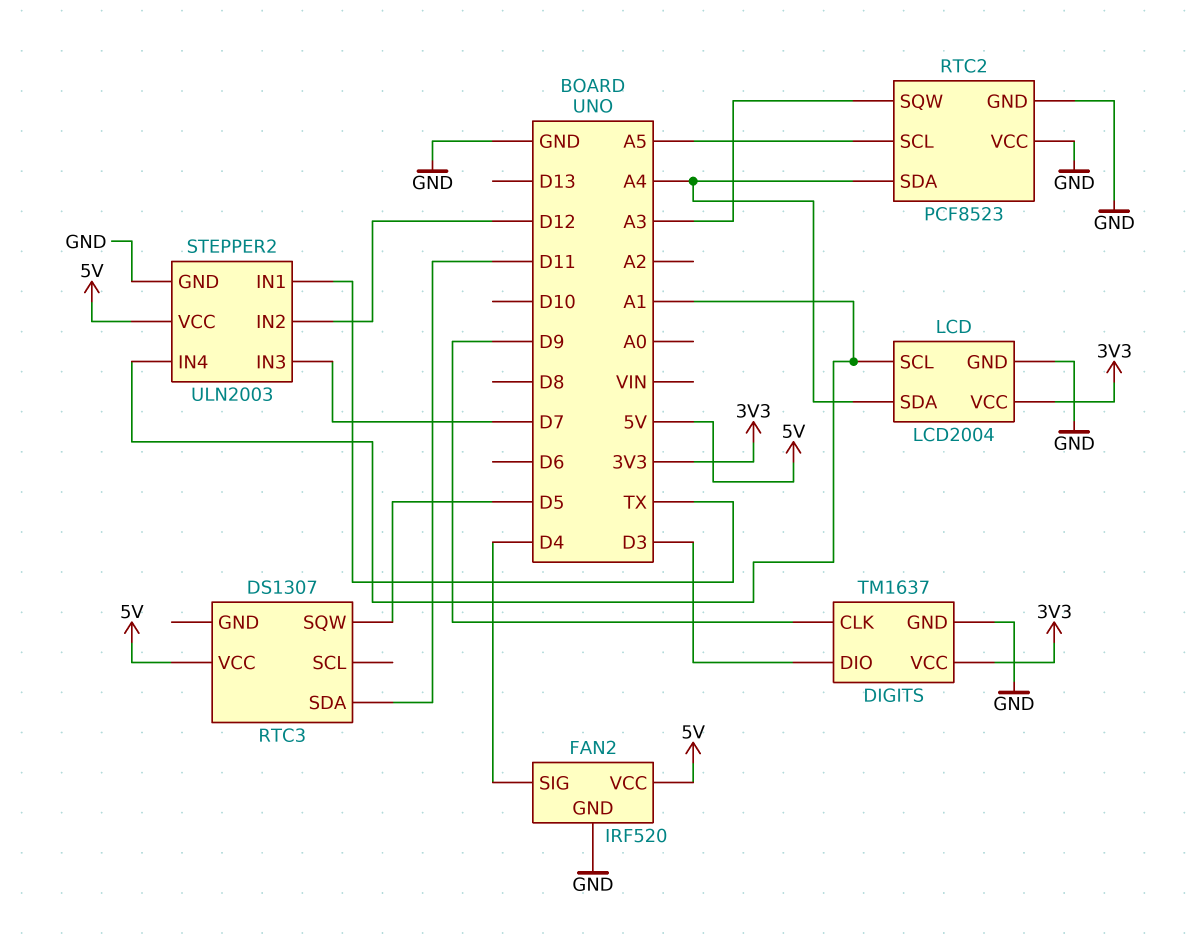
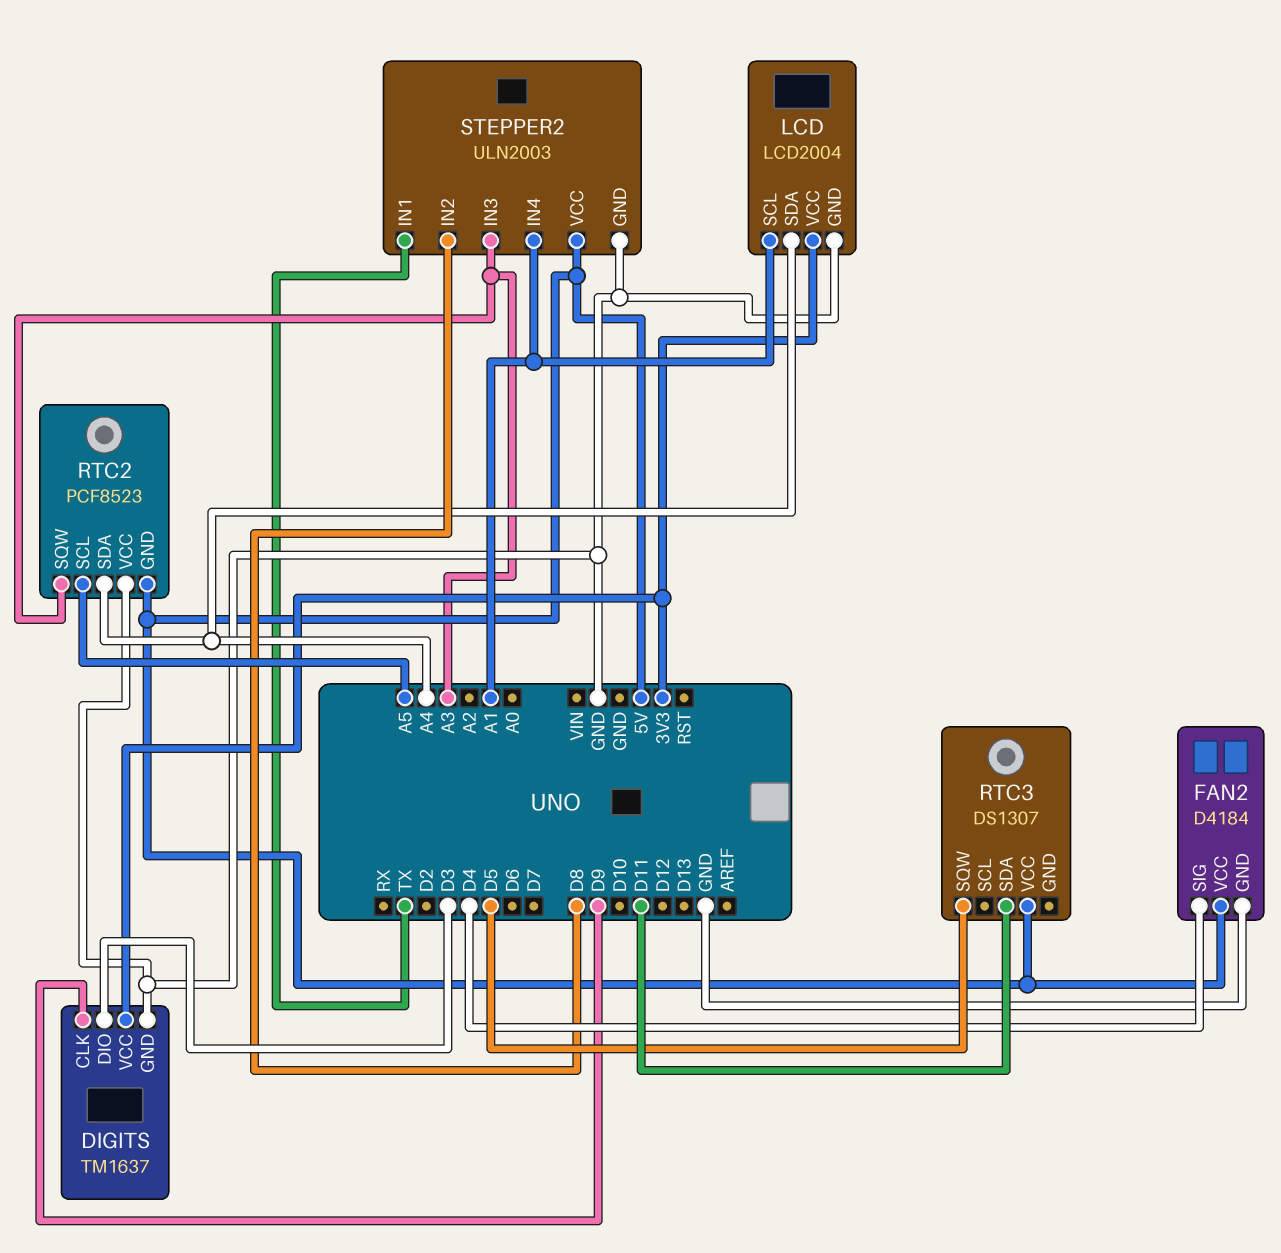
FAN2: IRF520 -> D4184
RTC2 pin GND: GND -> 5V
STEPPER2 pin IN2: D12 -> D8
STEPPER2 pin IN3: D7 -> A3

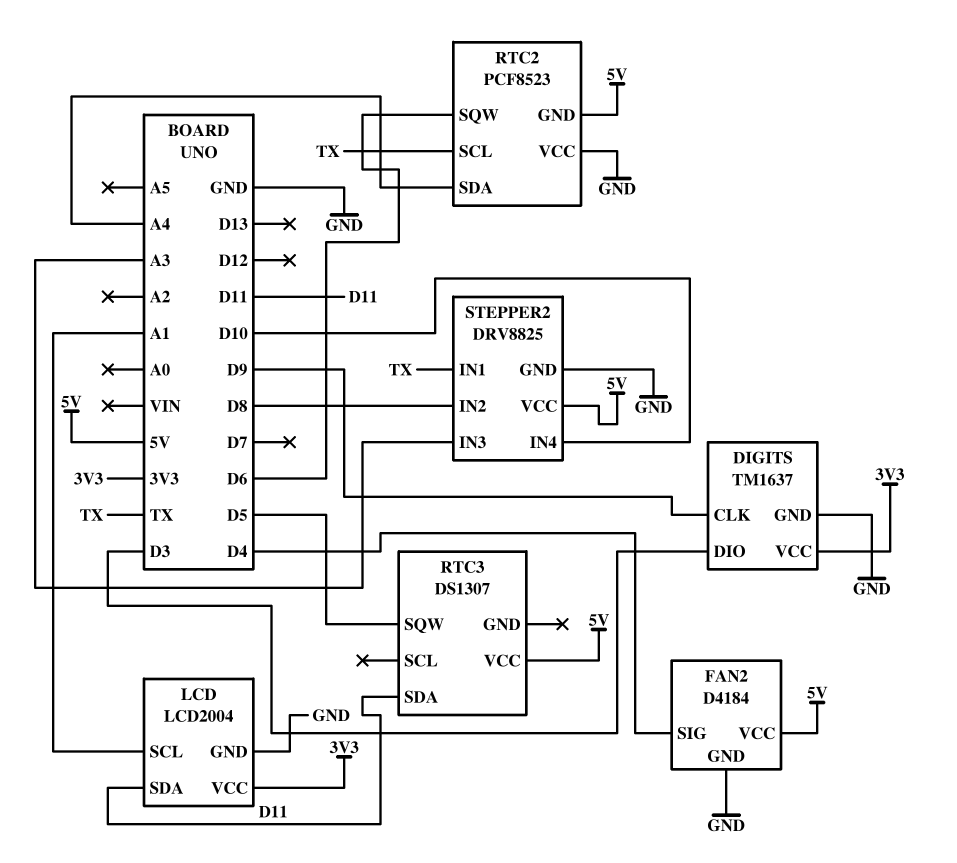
LCD pin SDA: A4 -> D11
RTC2 pin SCL: A5 -> TX
RTC2 pin SQW: A3 -> D6
STEPPER2: ULN2003 -> DRV8825
STEPPER2 pin IN4: A1 -> D10

